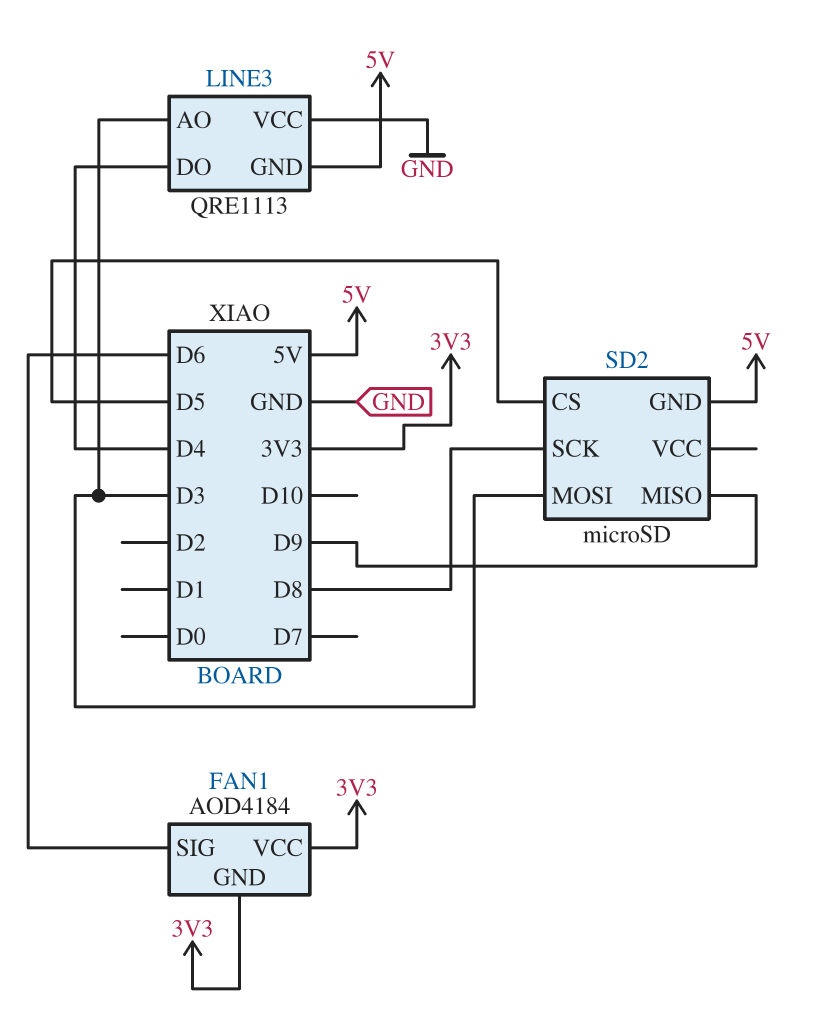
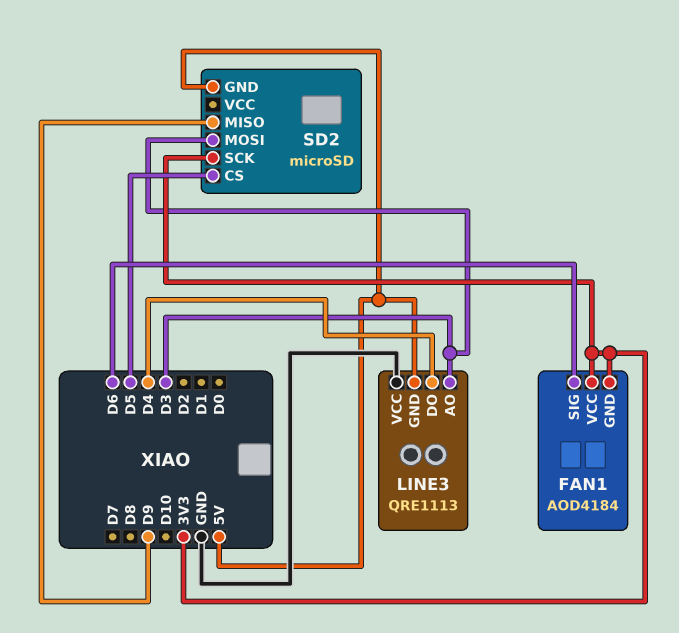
SD2 pin SCK: D8 -> 3V3

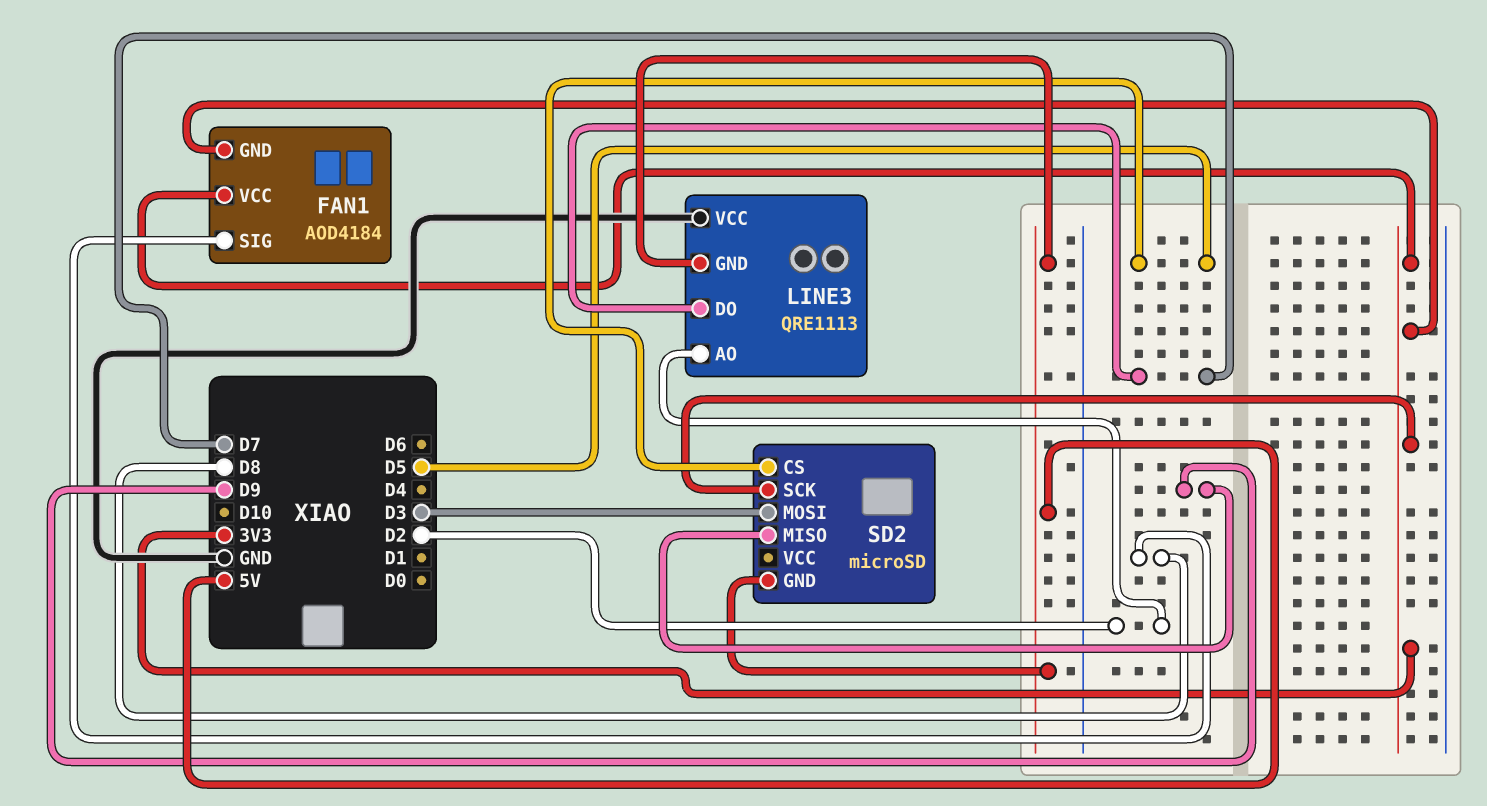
FAN1 pin SIG: D6 -> D8
LINE3 pin AO: D3 -> D2
LINE3 pin DO: D4 -> D7

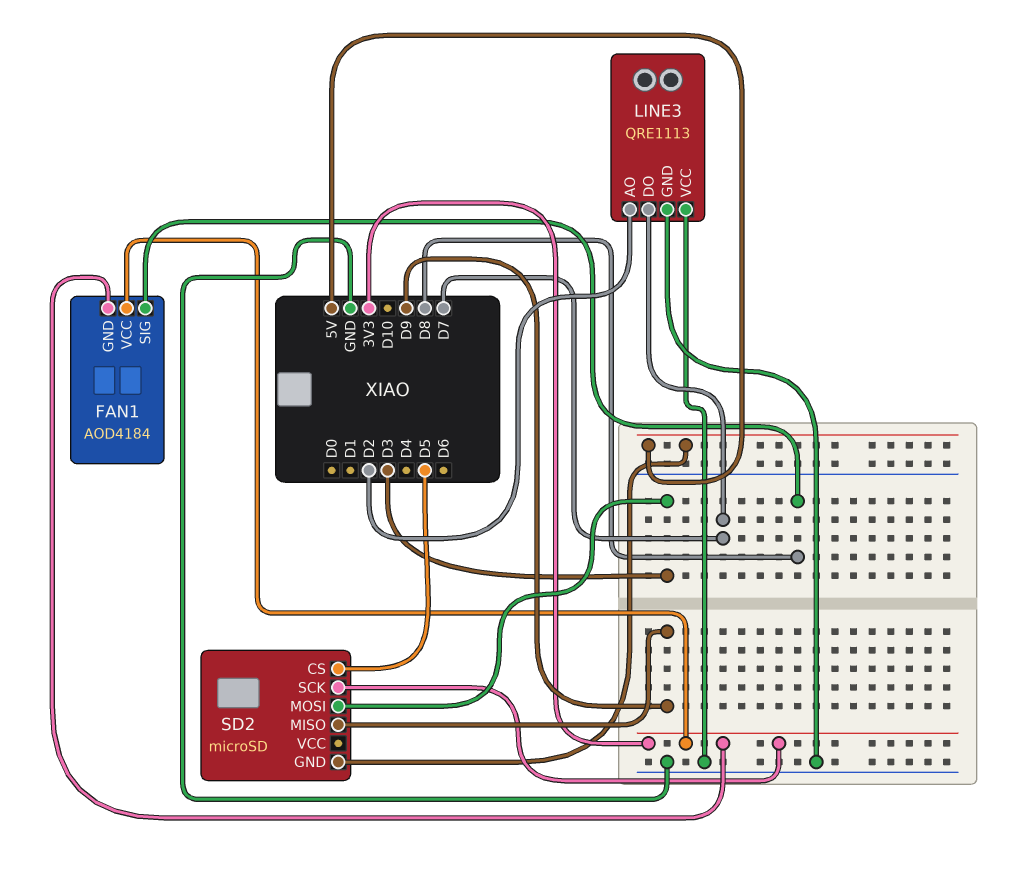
LINE3 pin GND: 5V -> GND

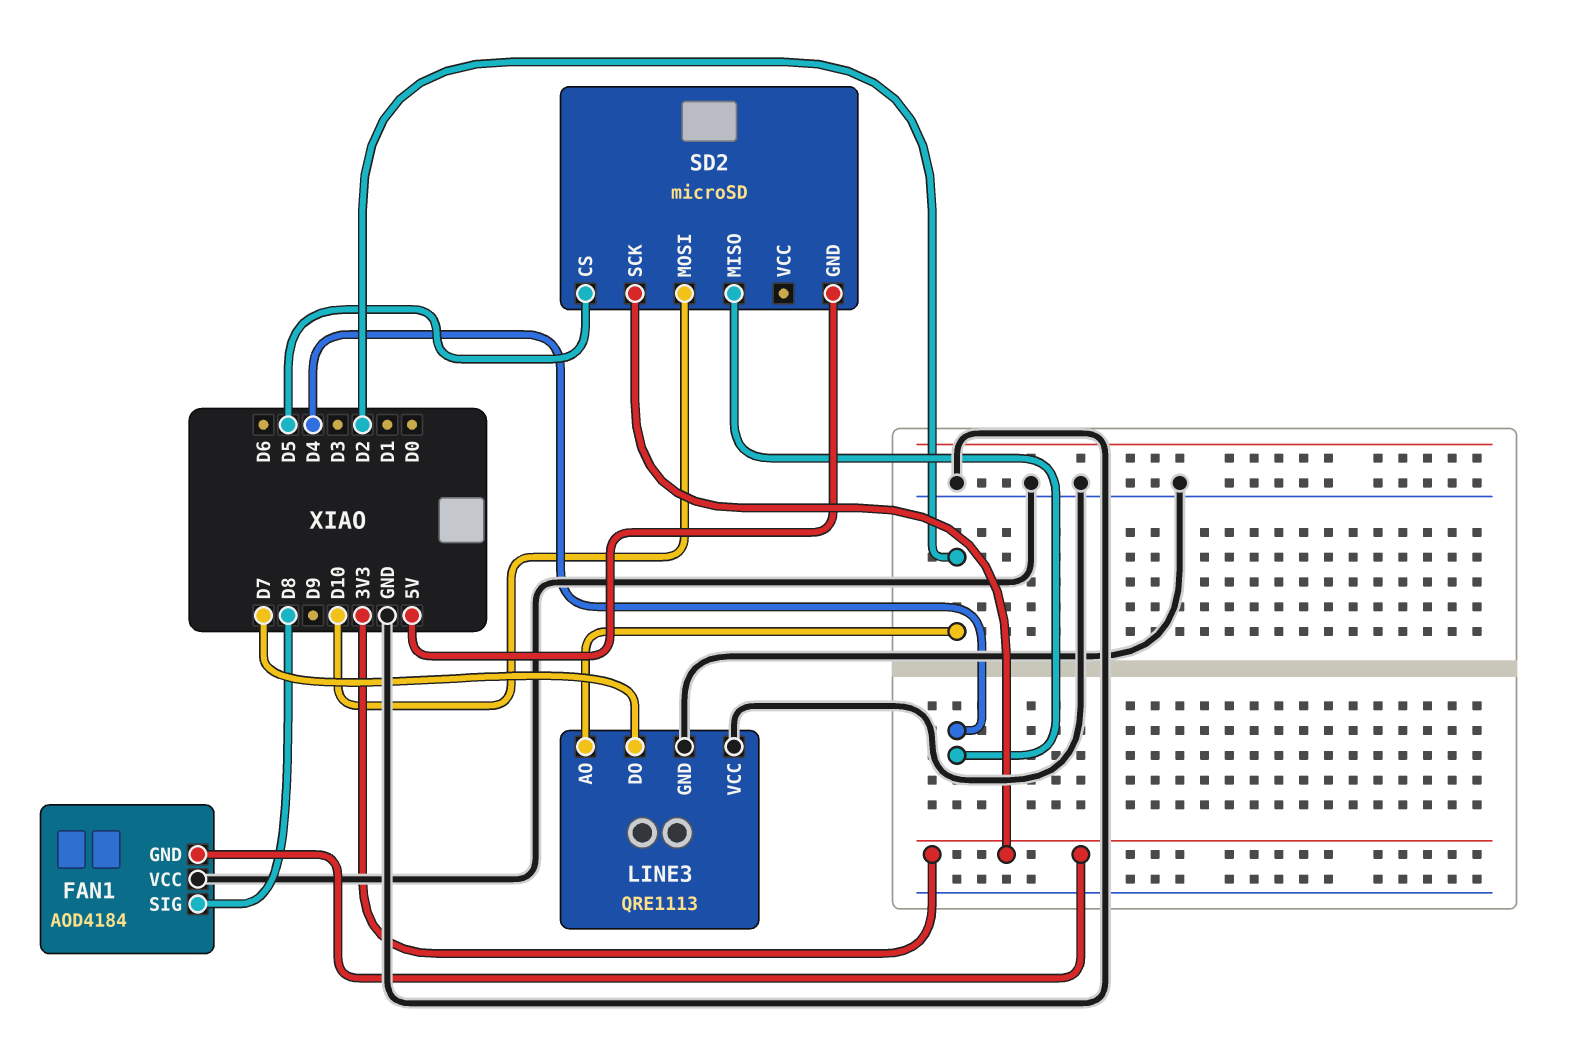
FAN1 pin VCC: 3V3 -> GND
SD2 pin MISO: D9 -> D4
SD2 pin MOSI: D3 -> D10

